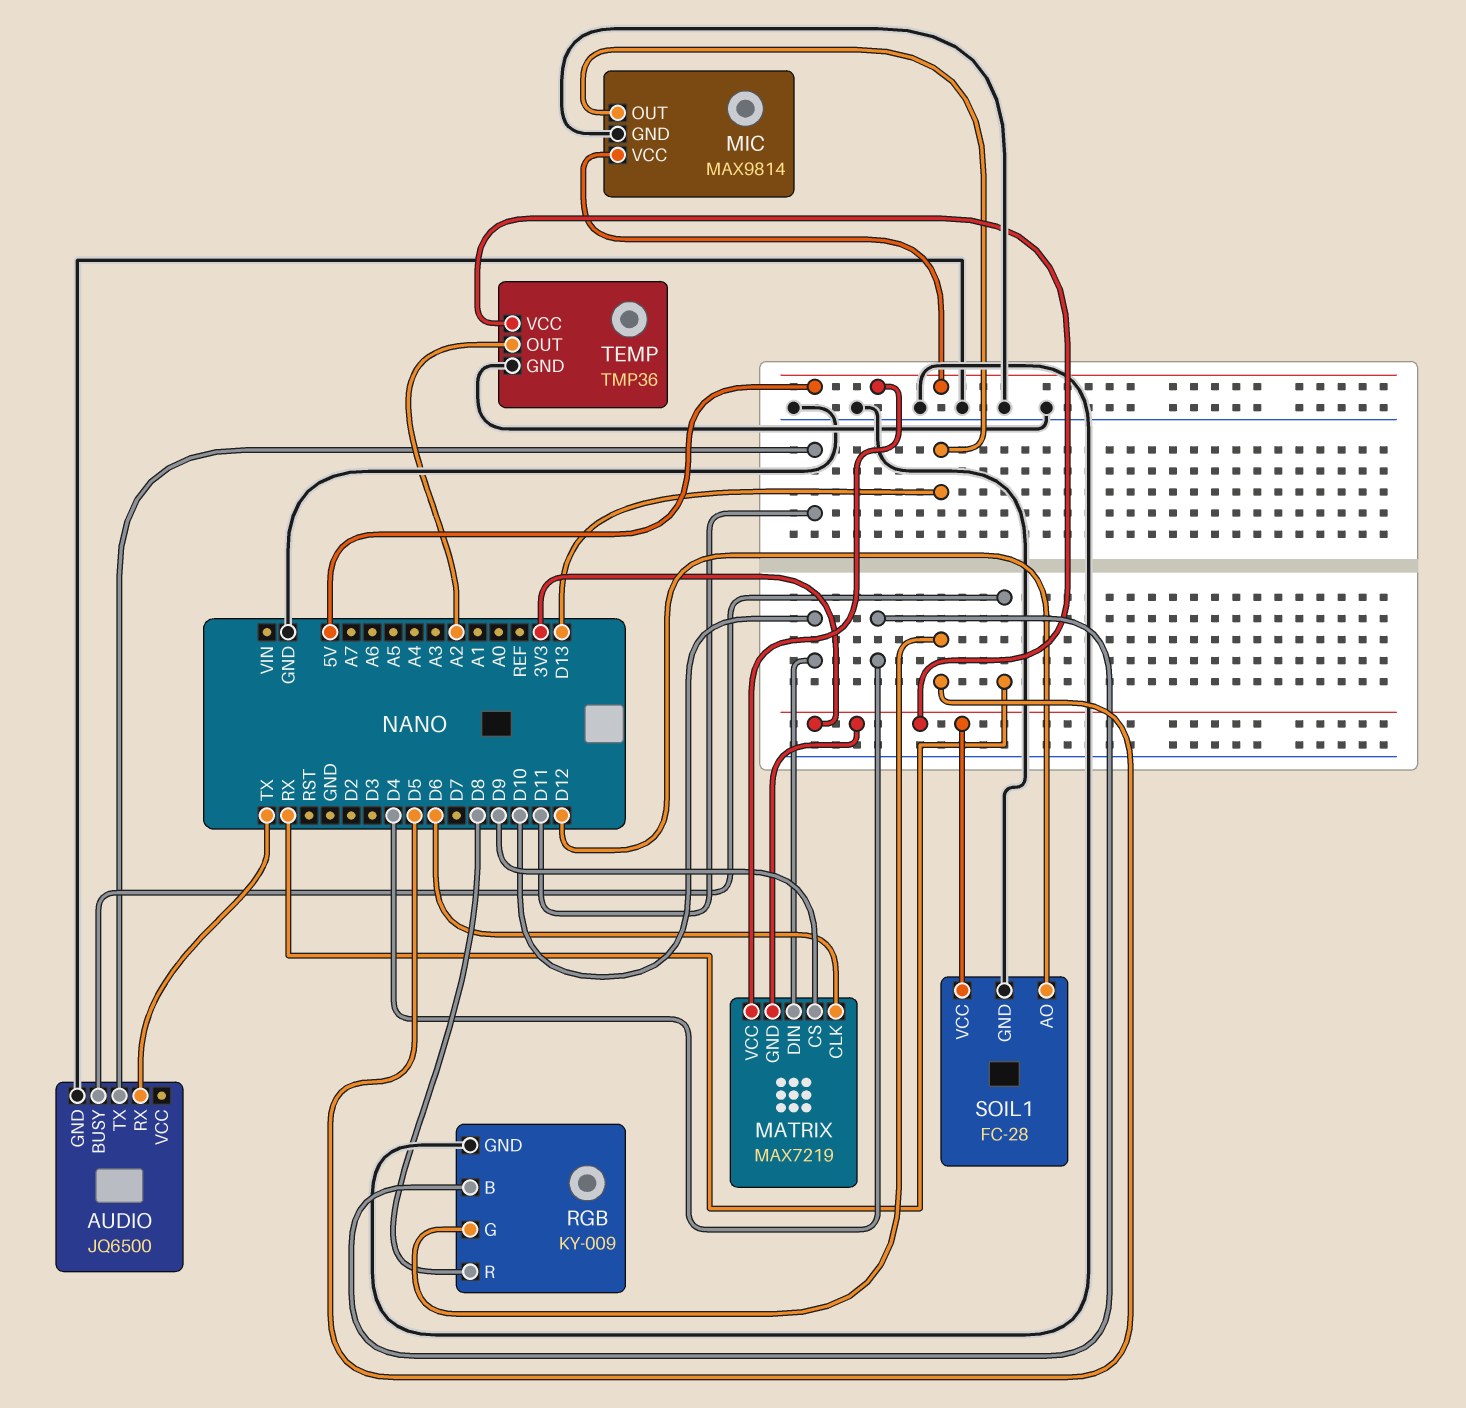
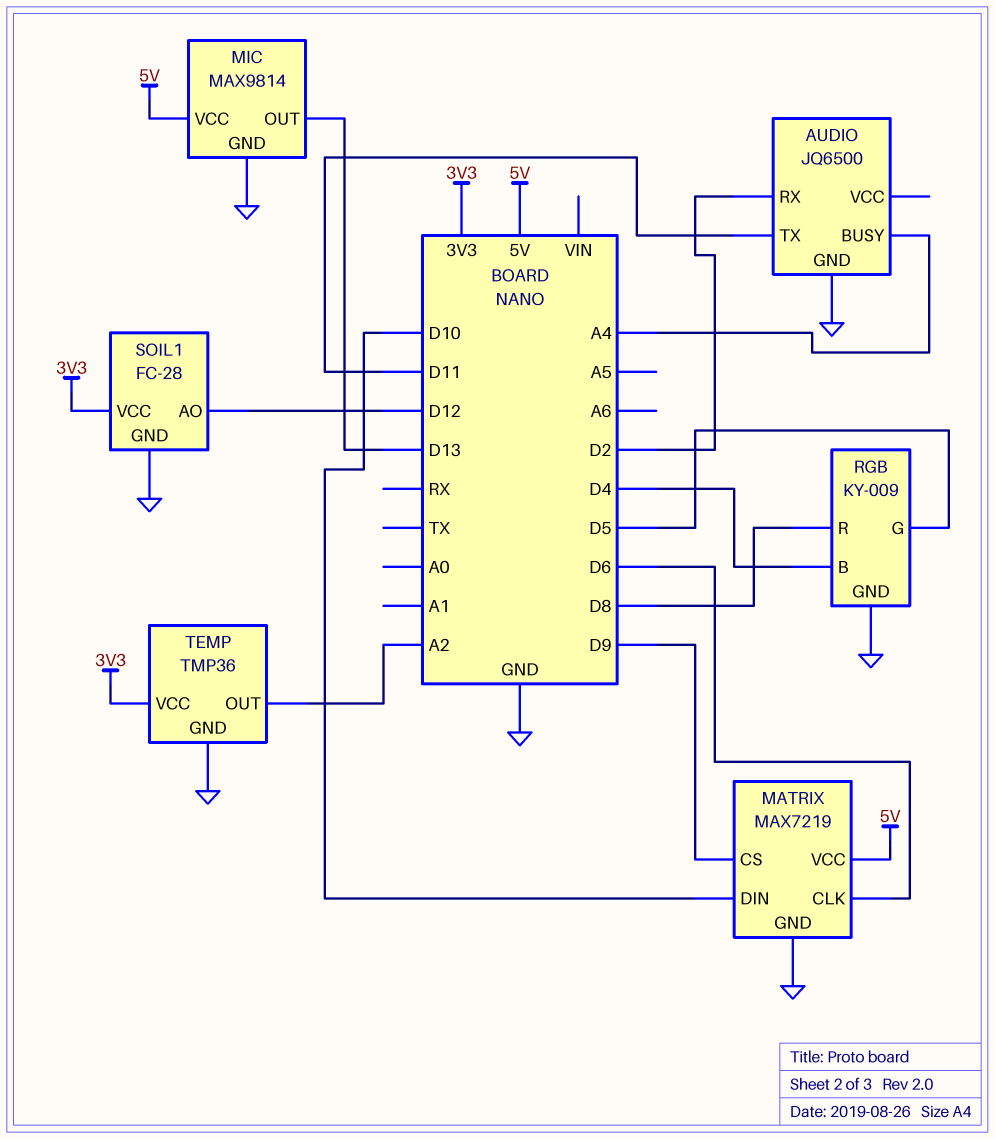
AUDIO pin BUSY: RX -> A4
AUDIO pin RX: TX -> D2
MATRIX pin GND: 3V3 -> GND

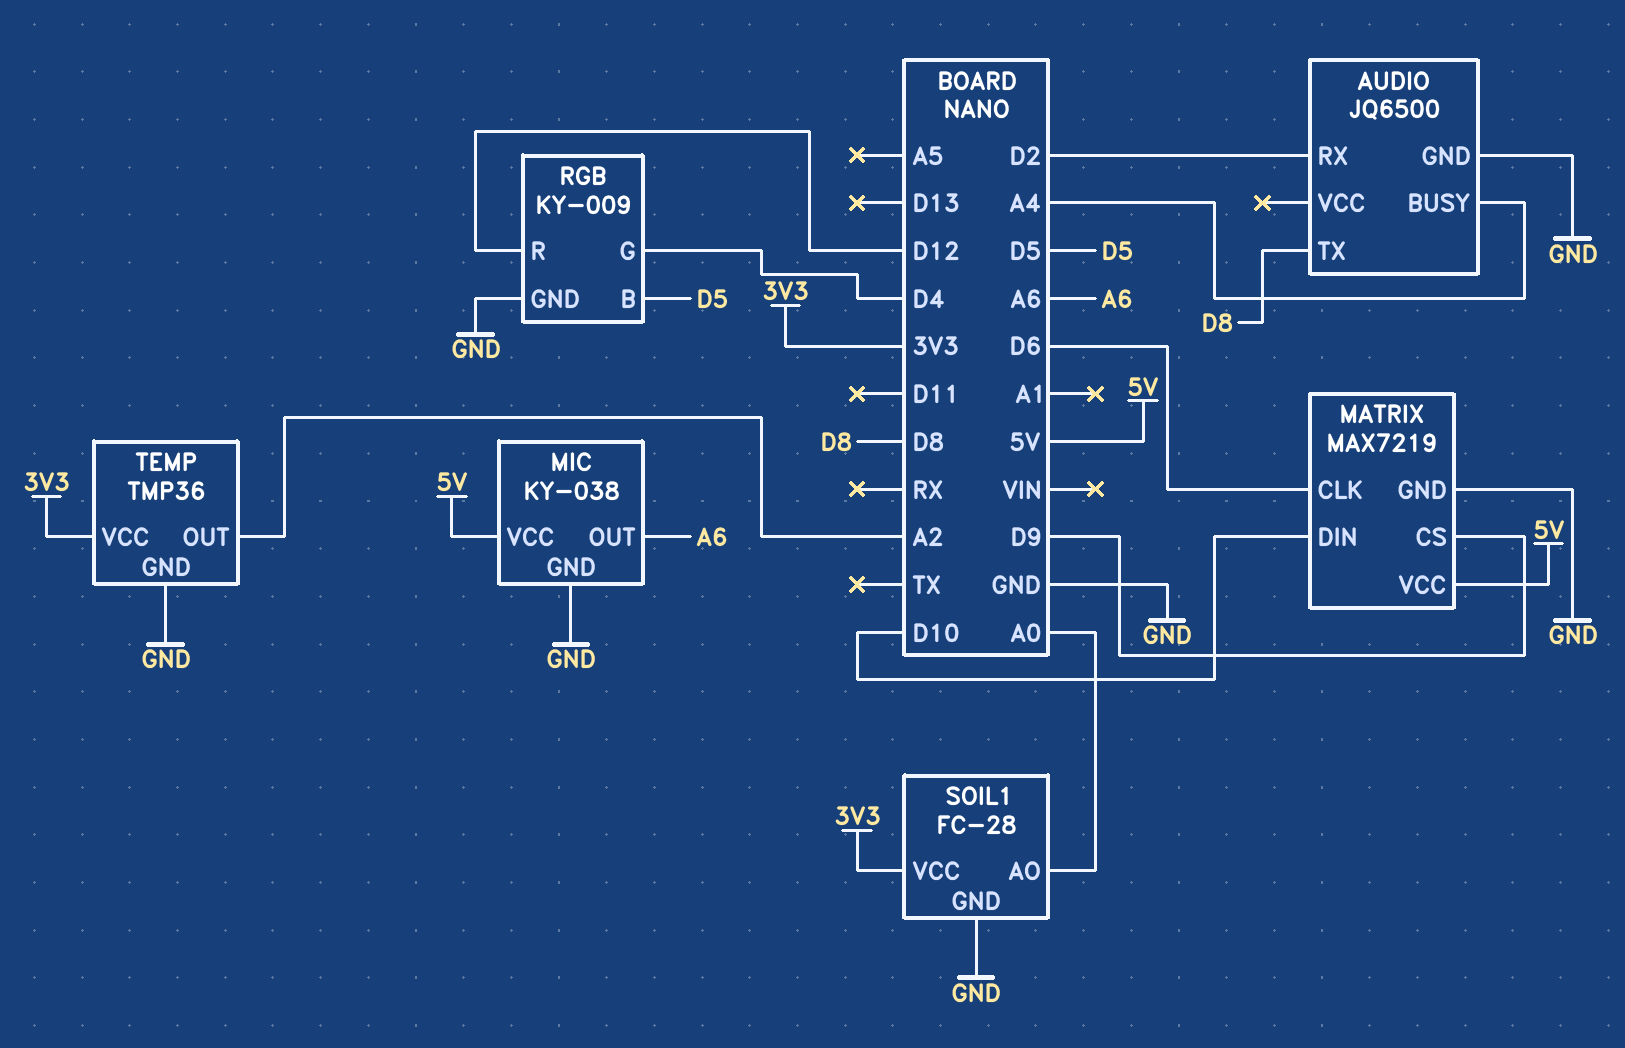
AUDIO pin TX: D11 -> D8
MIC: MAX9814 -> KY-038
MIC pin OUT: D13 -> A6
RGB pin B: D4 -> D5
RGB pin G: D5 -> D4
RGB pin R: D8 -> D12
SOIL1 pin AO: D12 -> A0

